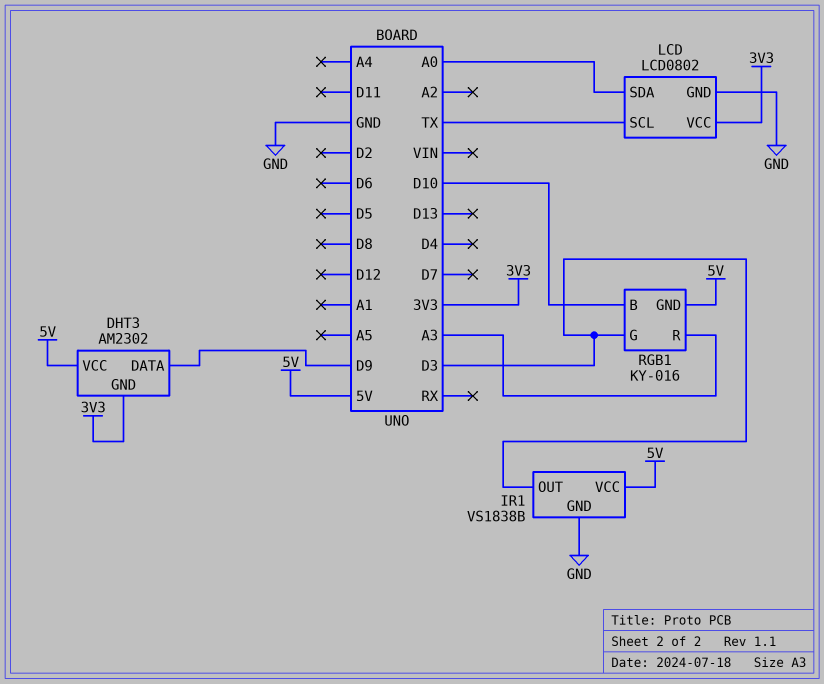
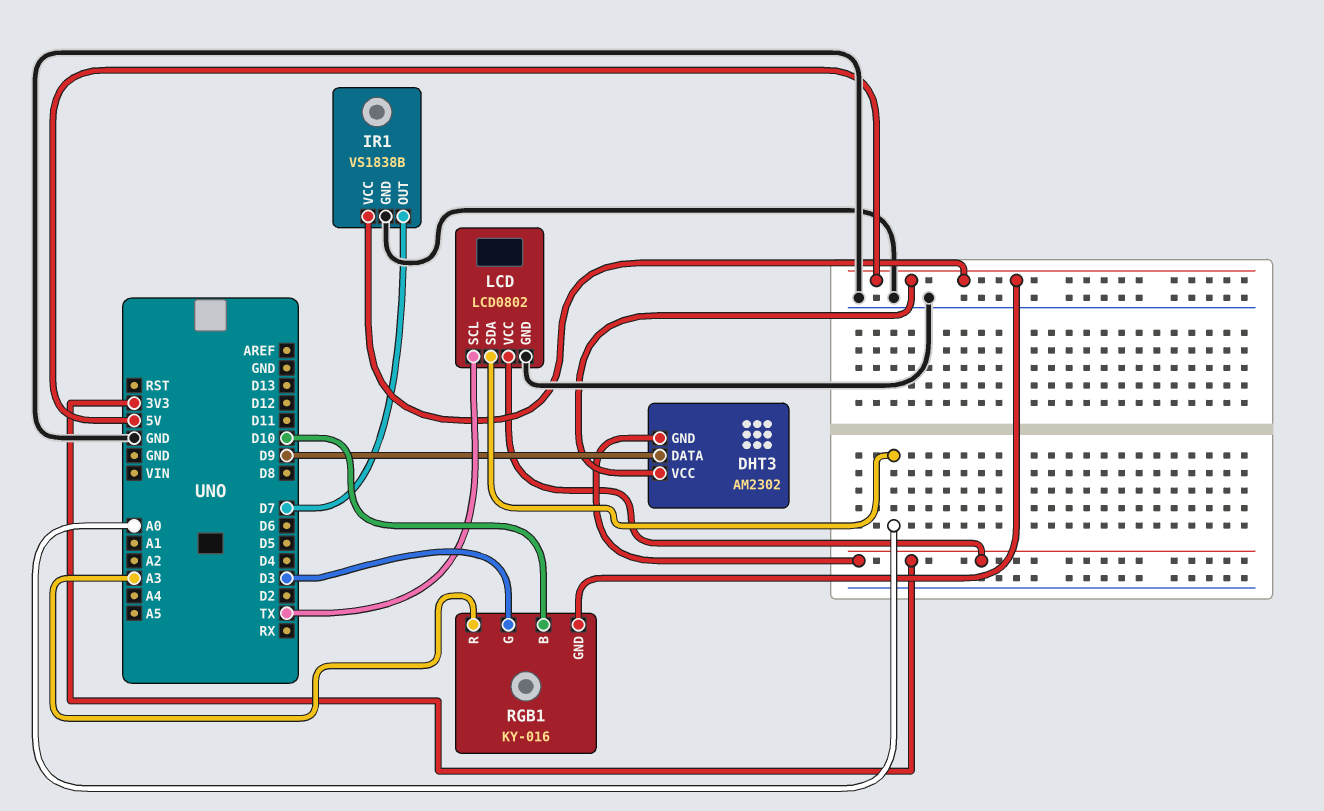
IR1 pin OUT: D3 -> D7

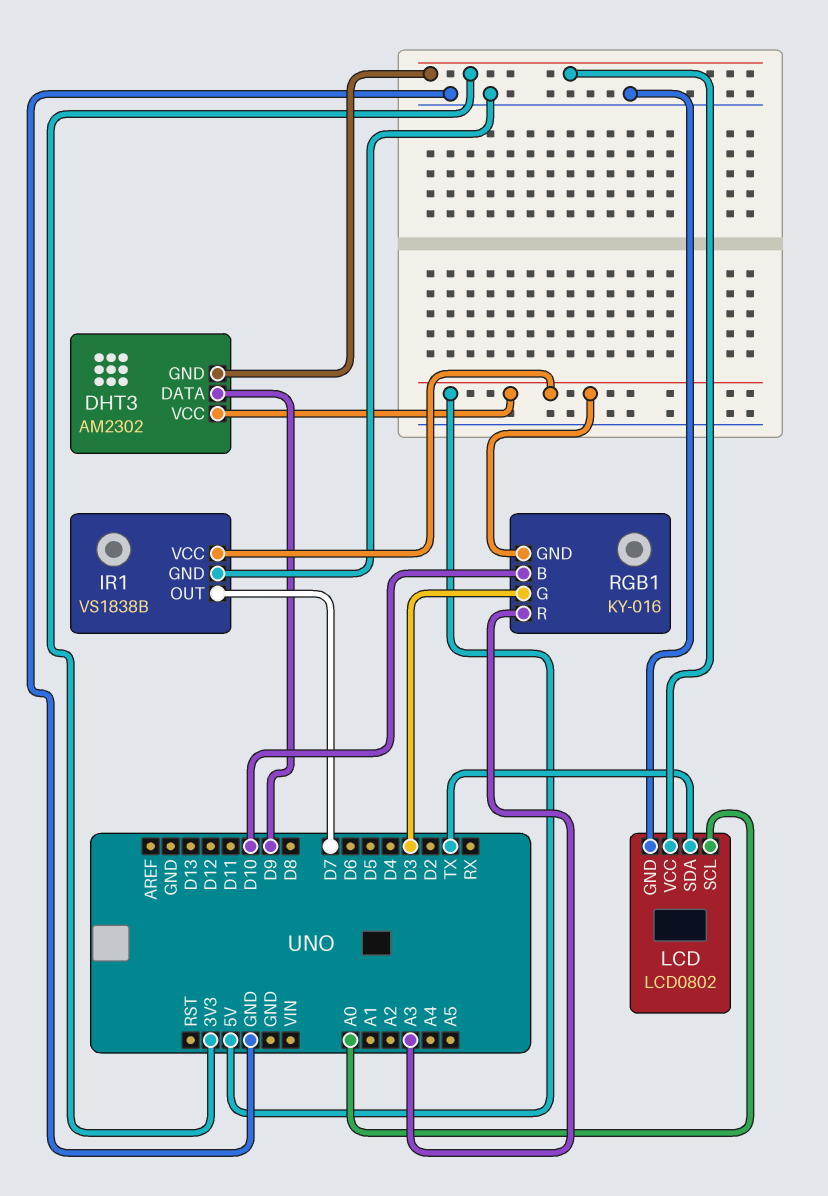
LCD pin SCL: TX -> A0
LCD pin SDA: A0 -> TX

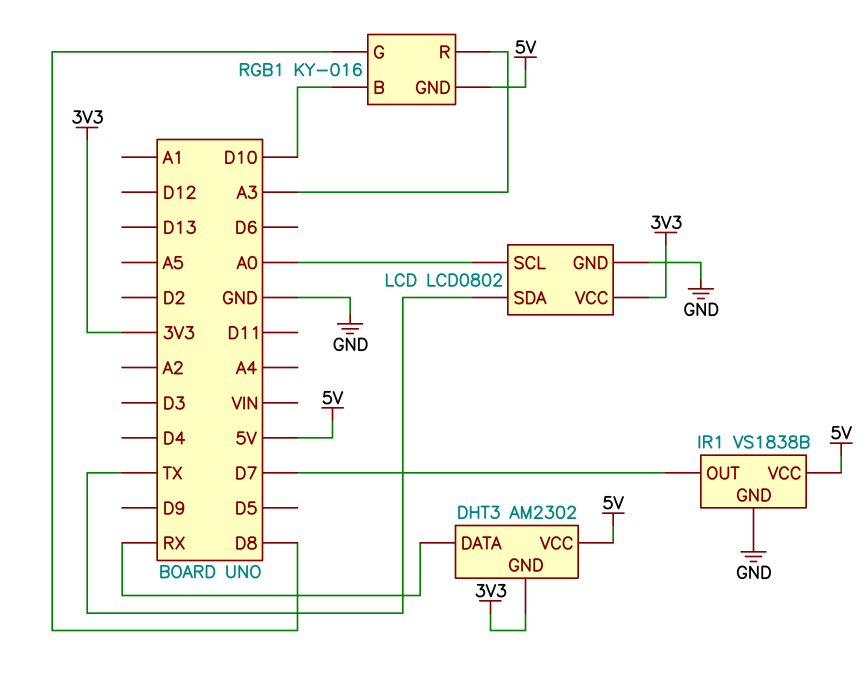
DHT3 pin DATA: D9 -> RX
RGB1 pin G: D3 -> D8

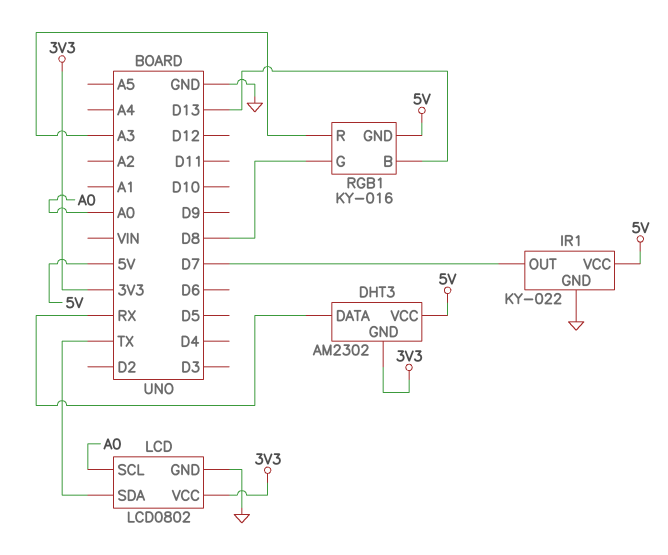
IR1: VS1838B -> KY-022
RGB1 pin B: D10 -> D13

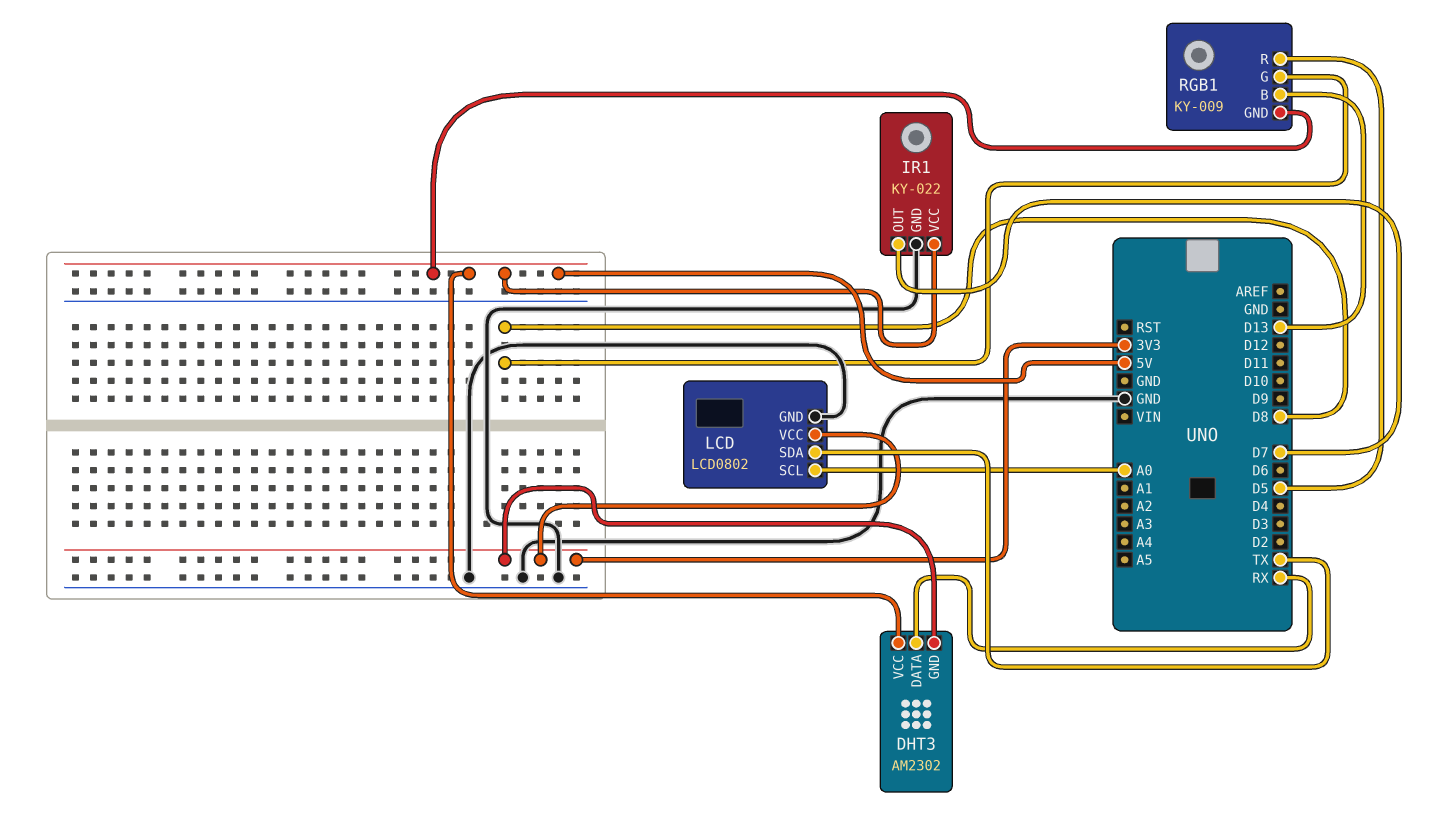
RGB1: KY-016 -> KY-009
RGB1 pin R: A3 -> D5

